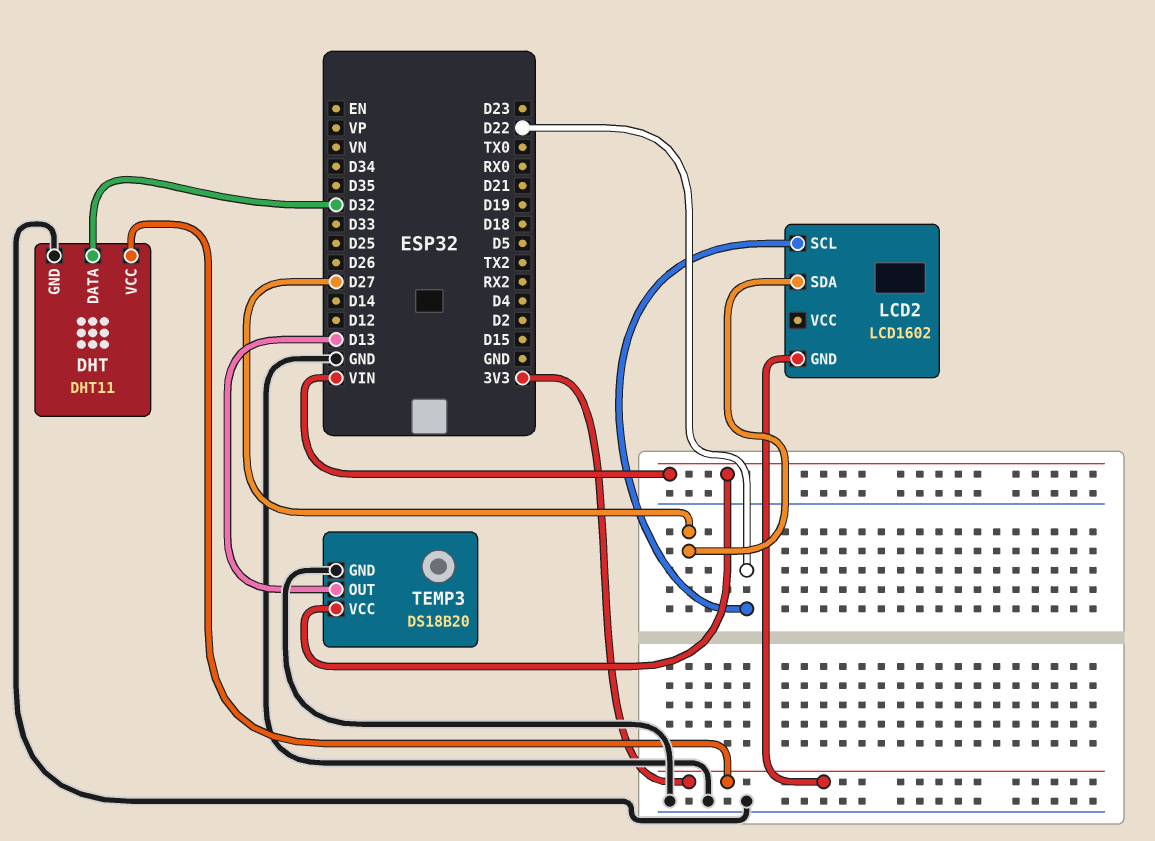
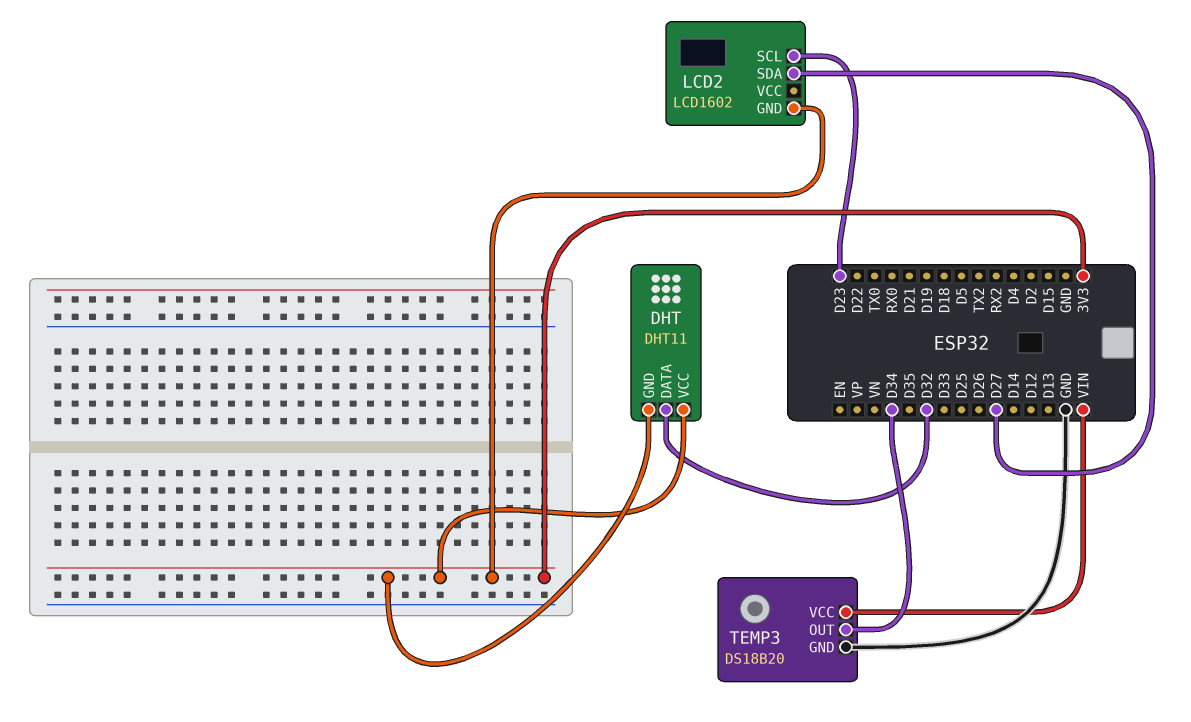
DHT pin GND: GND -> 3V3
LCD2 pin SCL: D22 -> D23
TEMP3 pin OUT: D13 -> D34

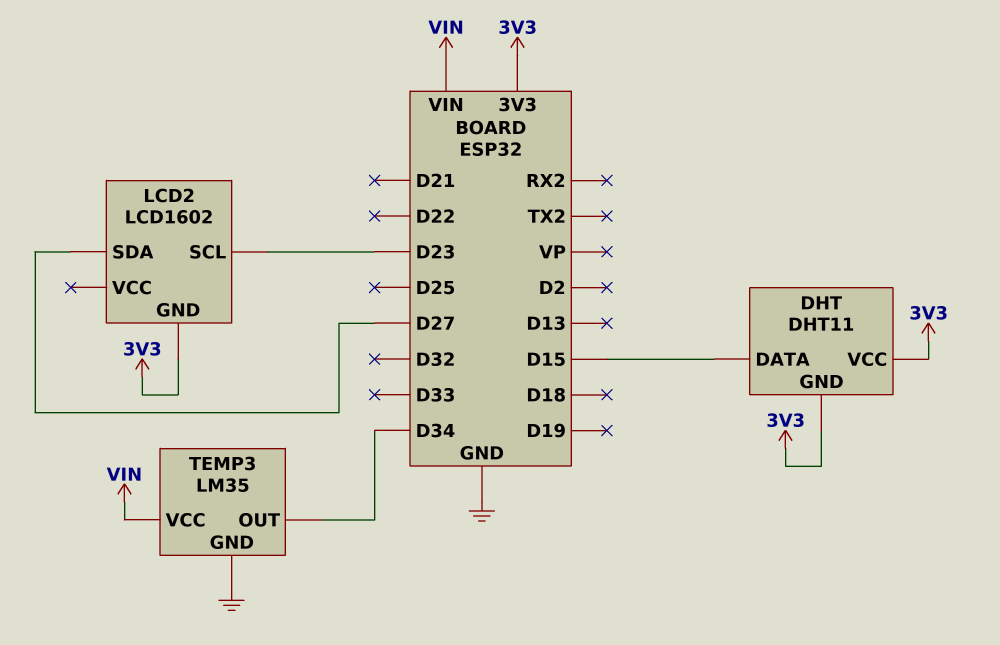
DHT pin DATA: D32 -> D15
TEMP3: DS18B20 -> LM35

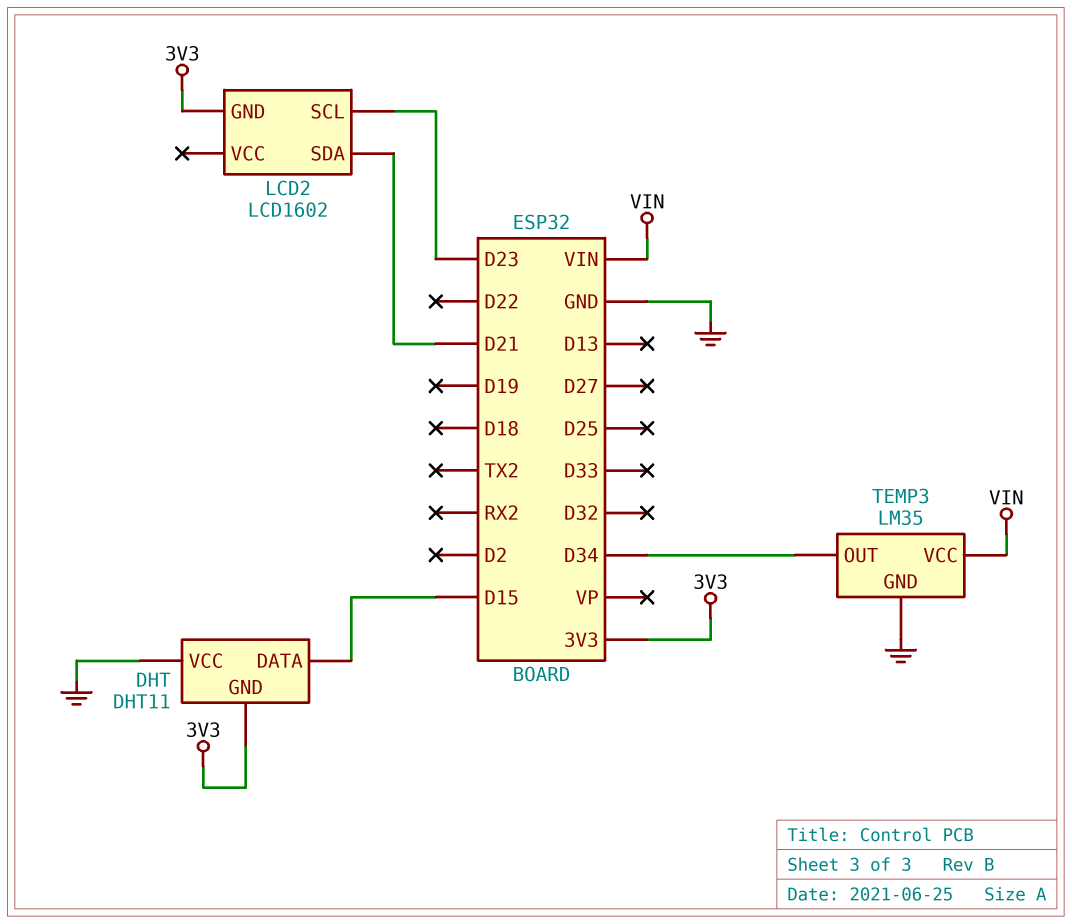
DHT pin VCC: 3V3 -> GND
LCD2 pin SDA: D27 -> D21

